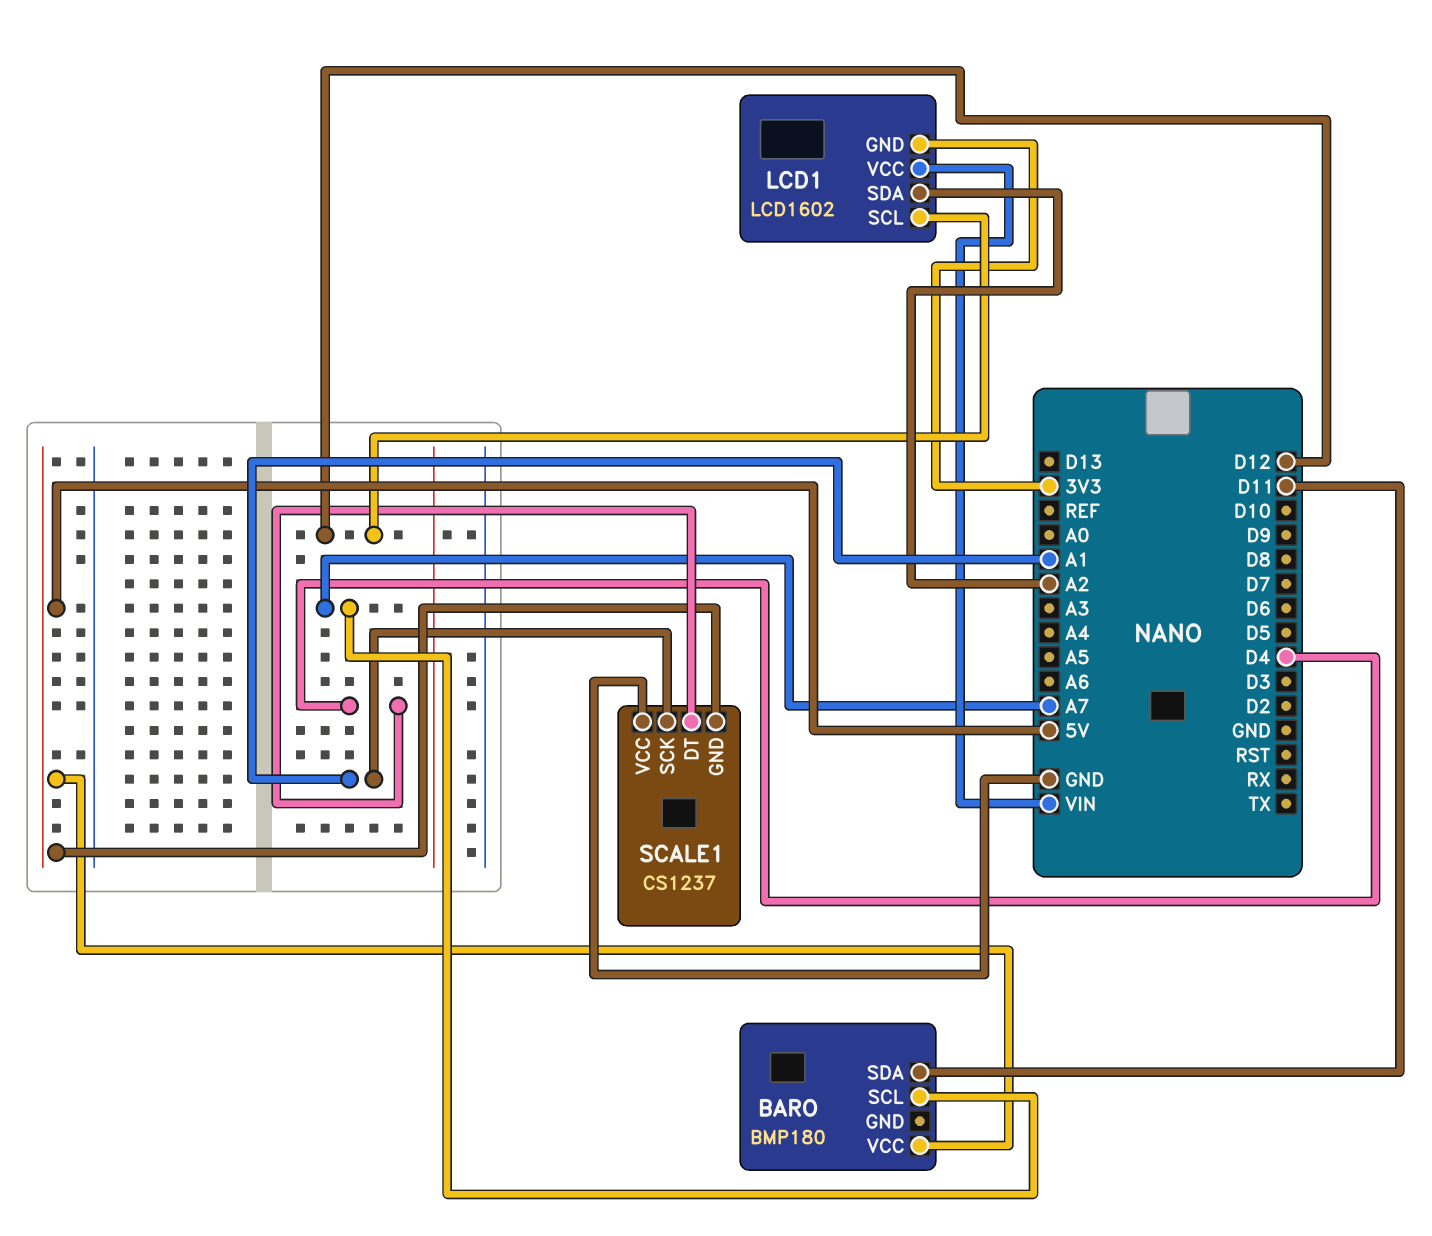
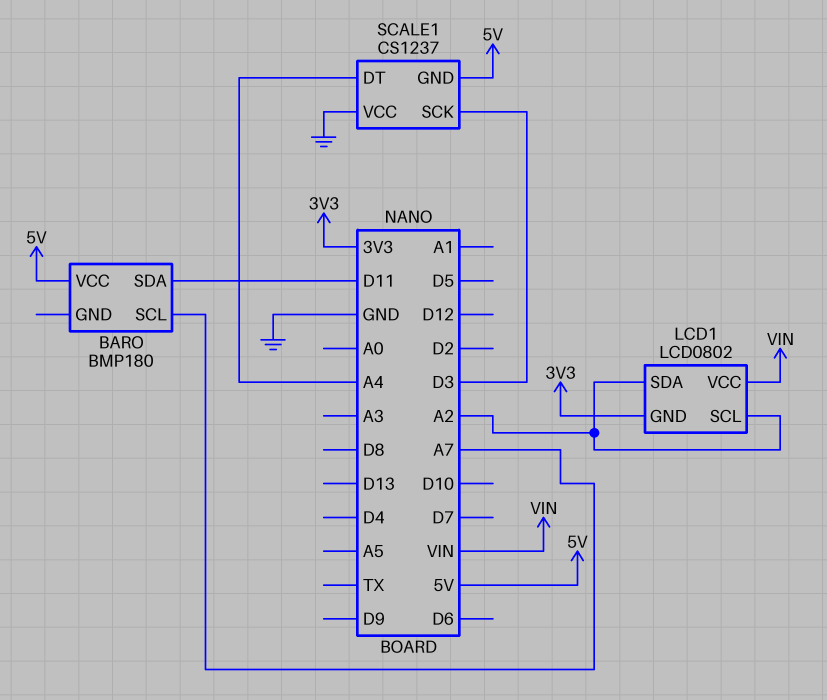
LCD1: LCD1602 -> LCD0802
LCD1 pin SCL: D12 -> A2
SCALE1 pin DT: D4 -> A4
SCALE1 pin SCK: A1 -> D3

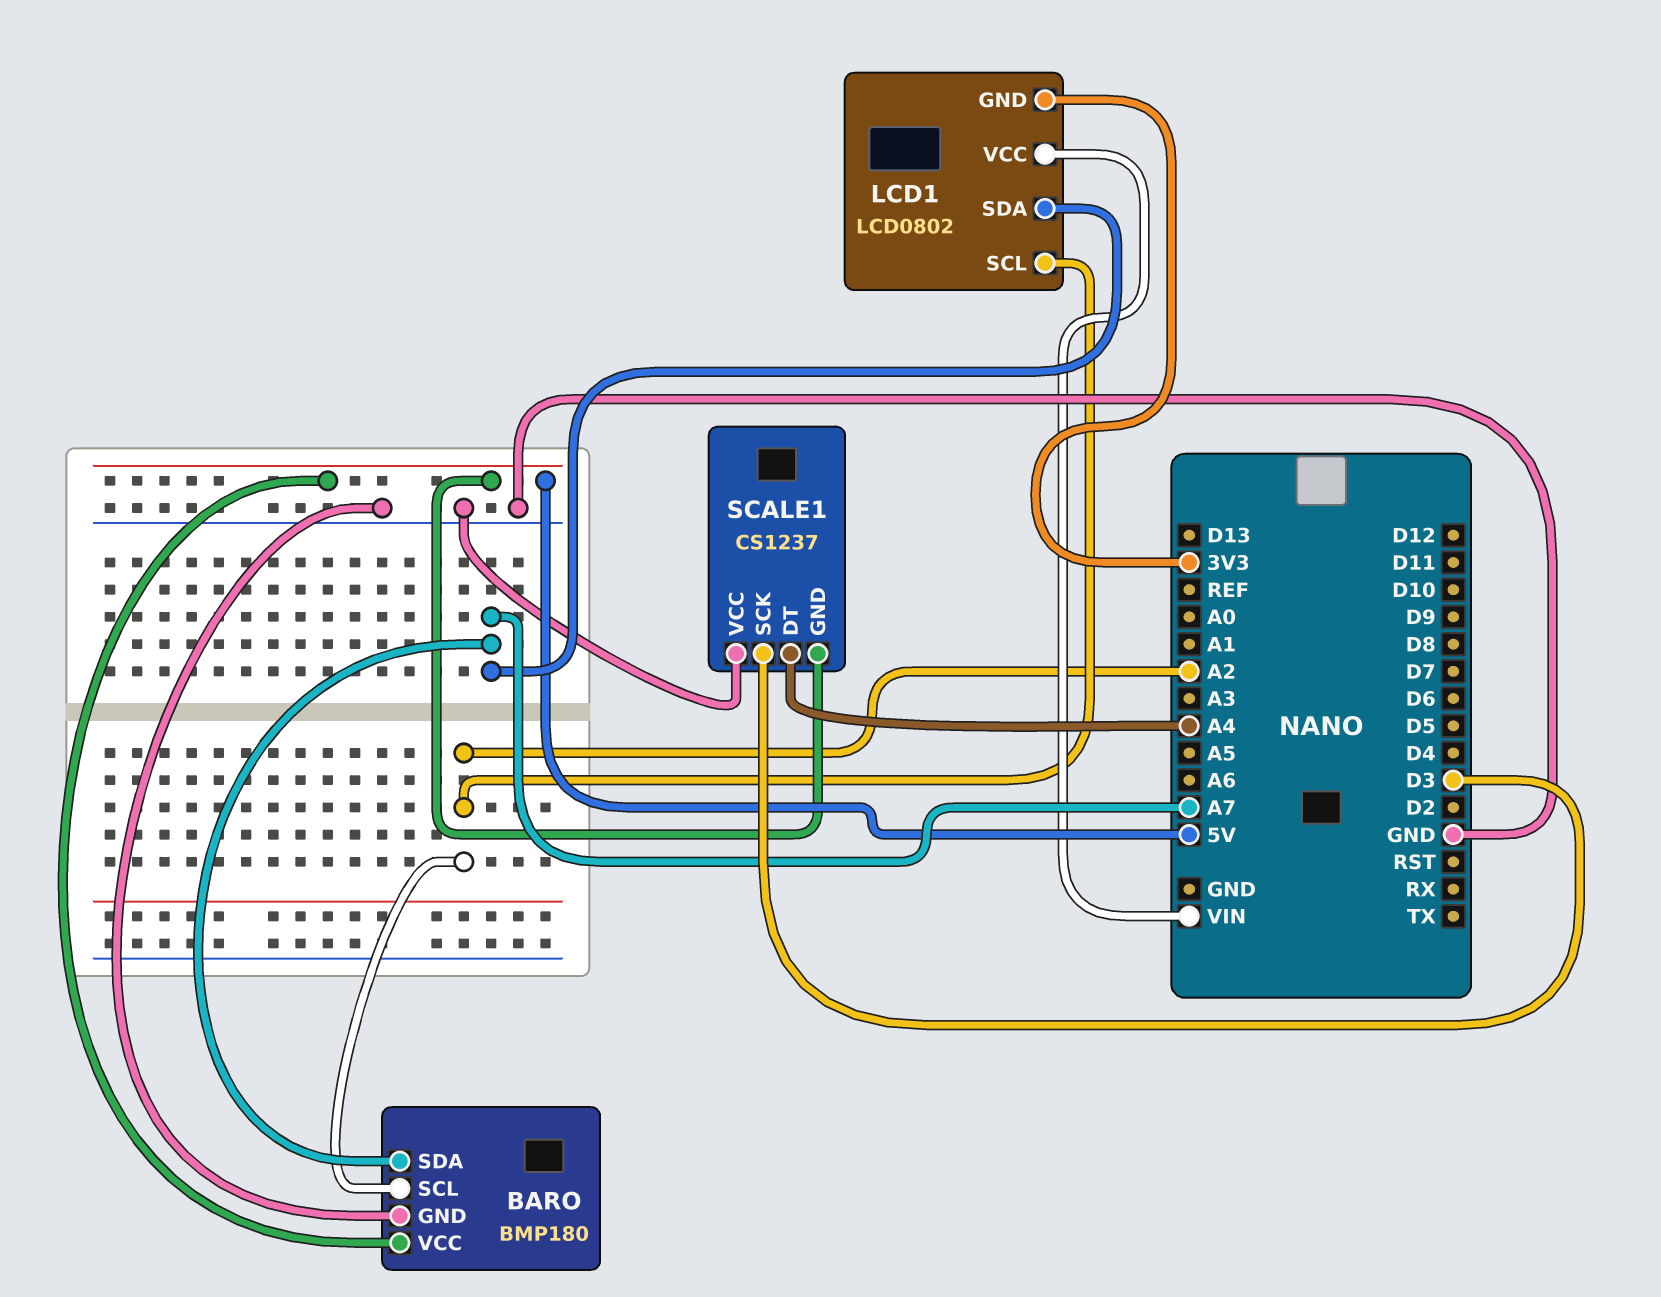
BARO pin GND: none -> GND
BARO pin SCL: A7 -> A2
BARO pin SDA: D11 -> A7
LCD1 pin SDA: A2 -> A7

